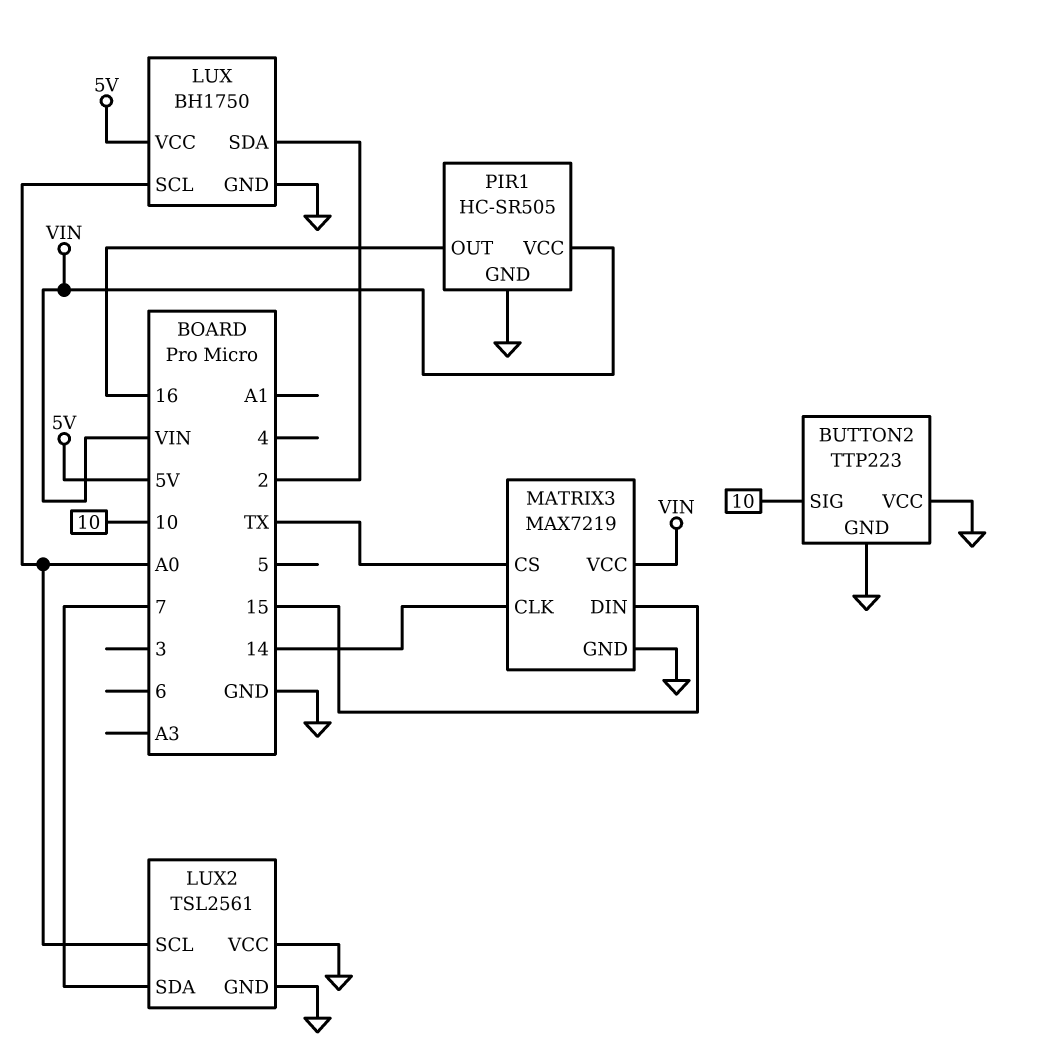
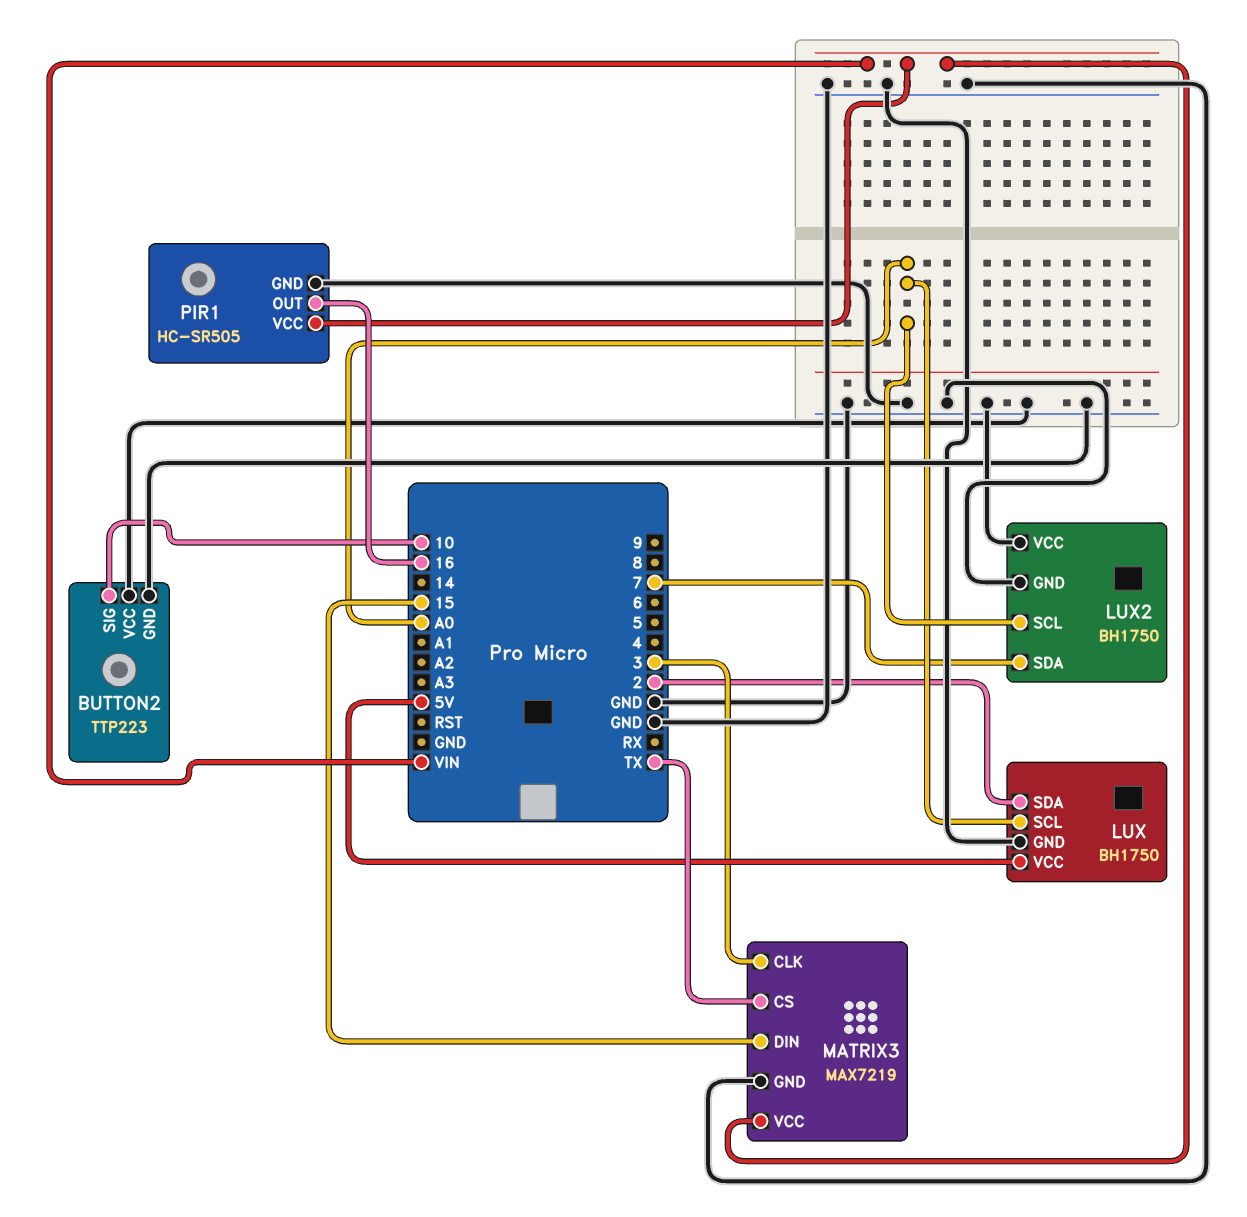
LUX2: TSL2561 -> BH1750
MATRIX3 pin CLK: 14 -> 3

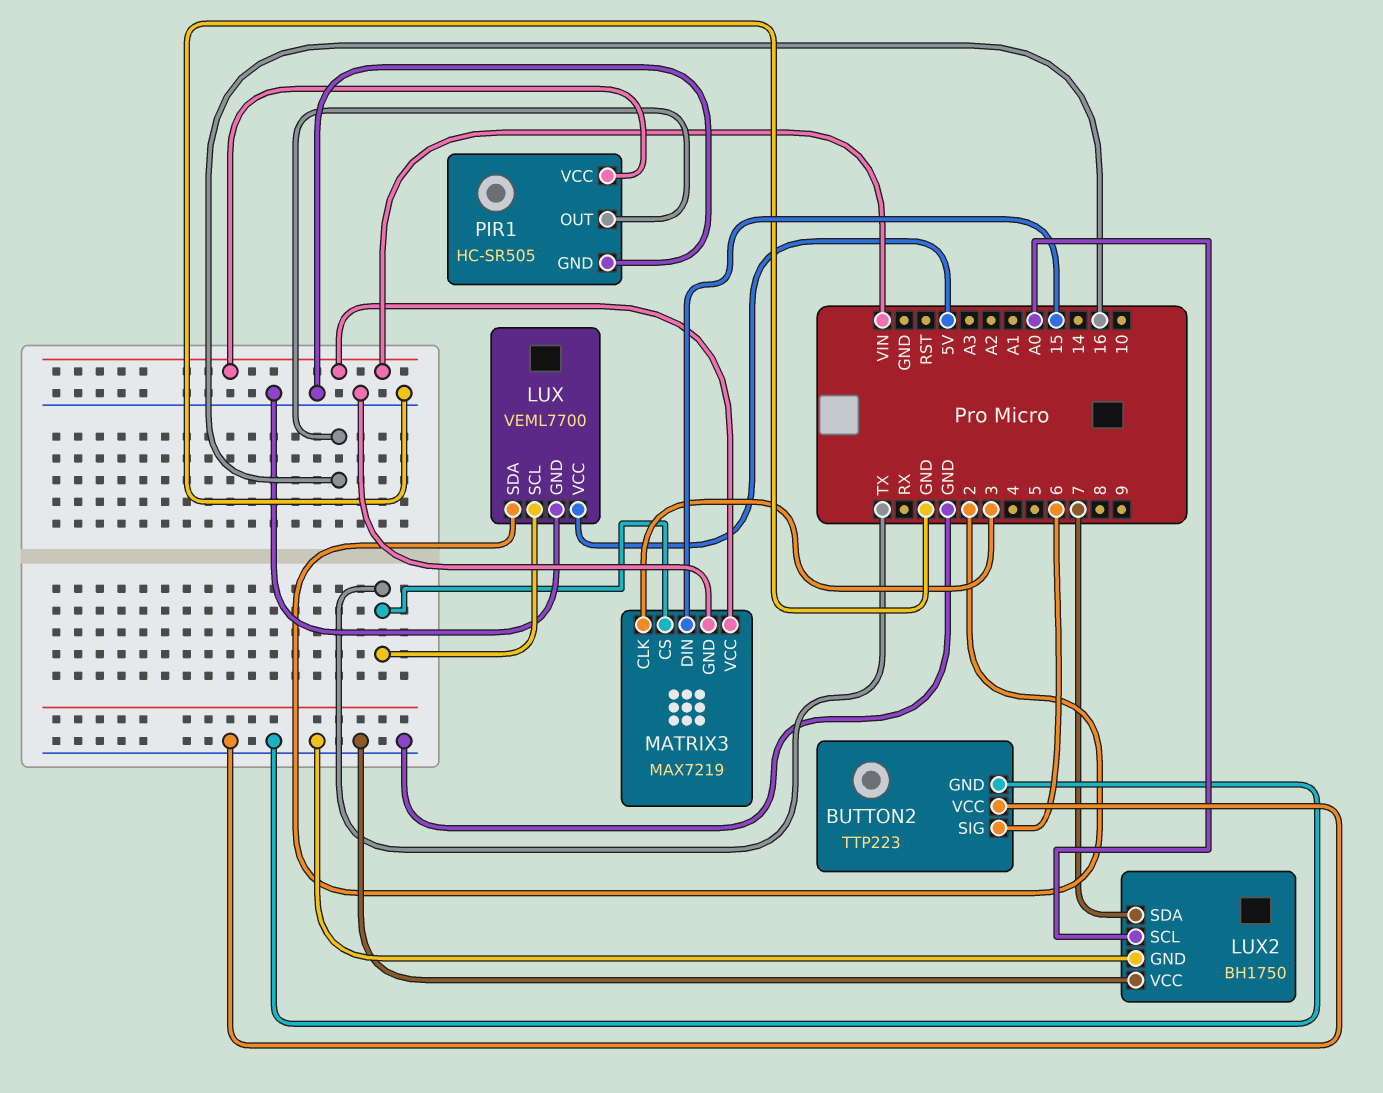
BUTTON2 pin SIG: 10 -> 6
LUX: BH1750 -> VEML7700
LUX pin SCL: A0 -> TX

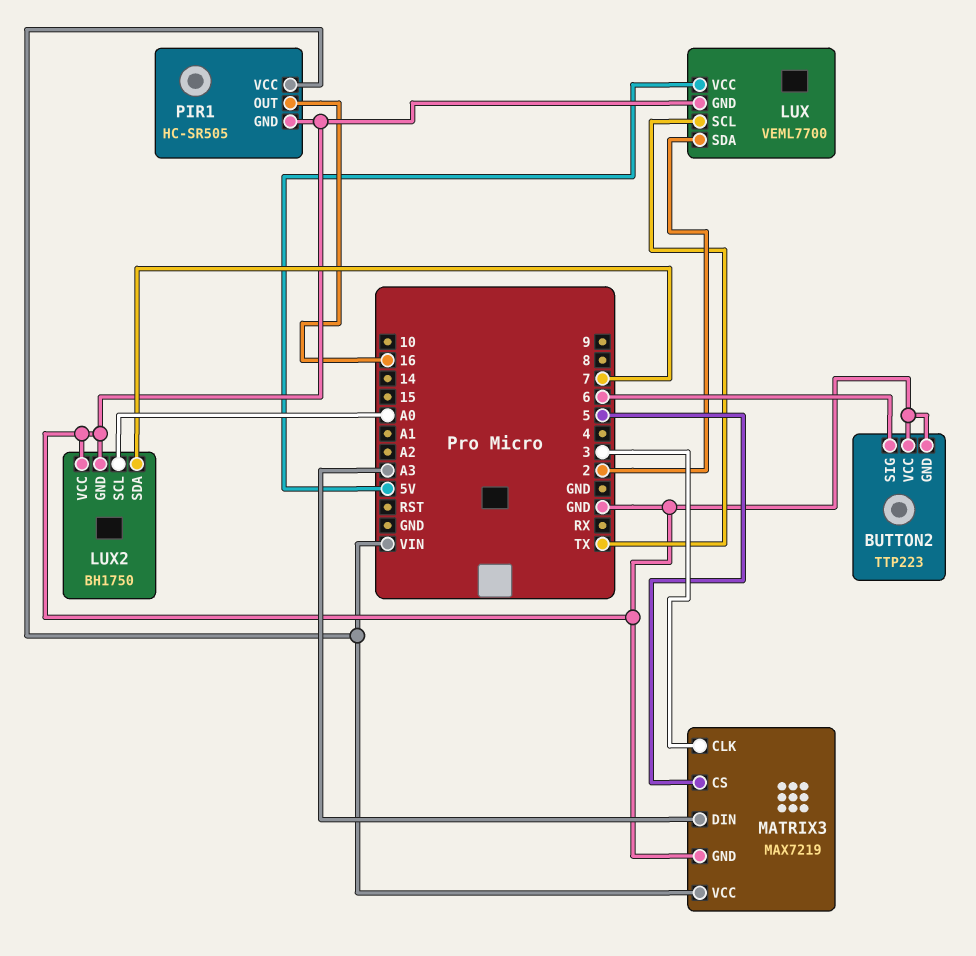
MATRIX3 pin CS: TX -> 5
MATRIX3 pin DIN: 15 -> A3

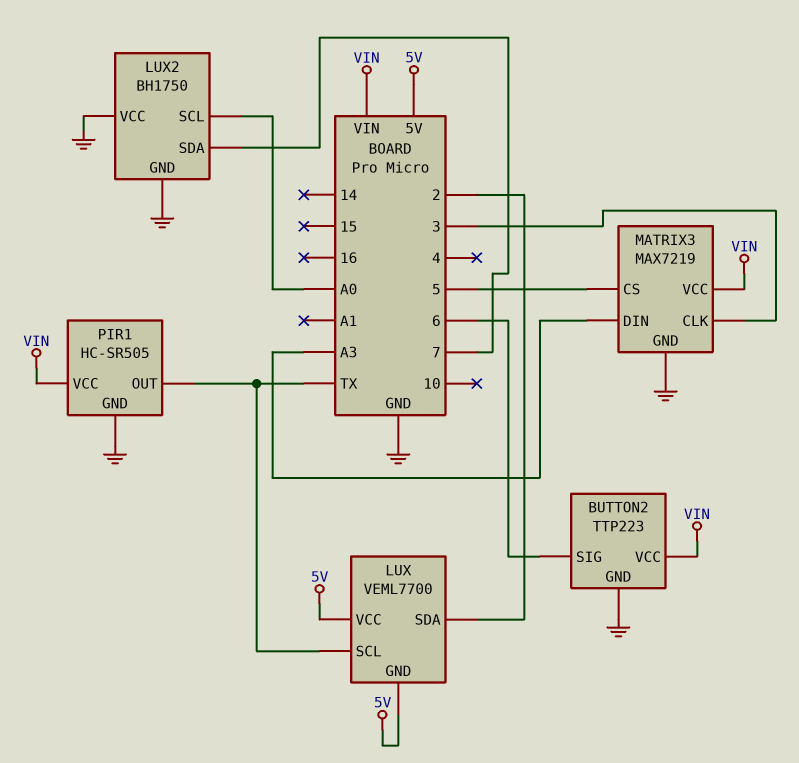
BUTTON2 pin VCC: GND -> VIN
LUX pin GND: GND -> 5V
PIR1 pin OUT: 16 -> TX

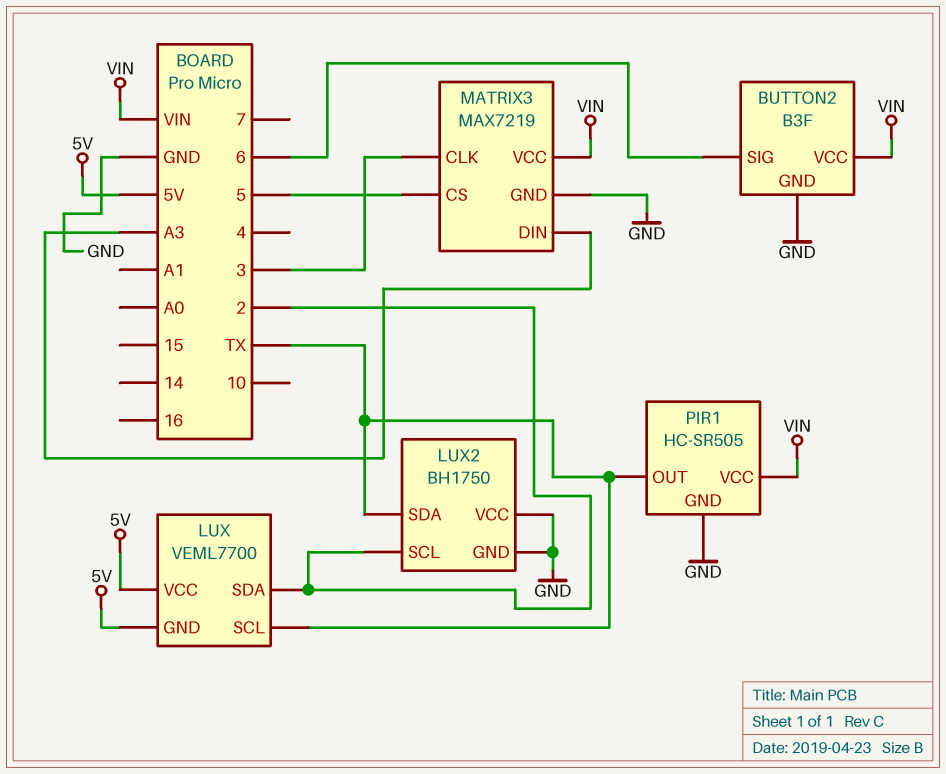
BUTTON2: TTP223 -> B3F
LUX2 pin SCL: A0 -> 2
LUX2 pin SDA: 7 -> TX

